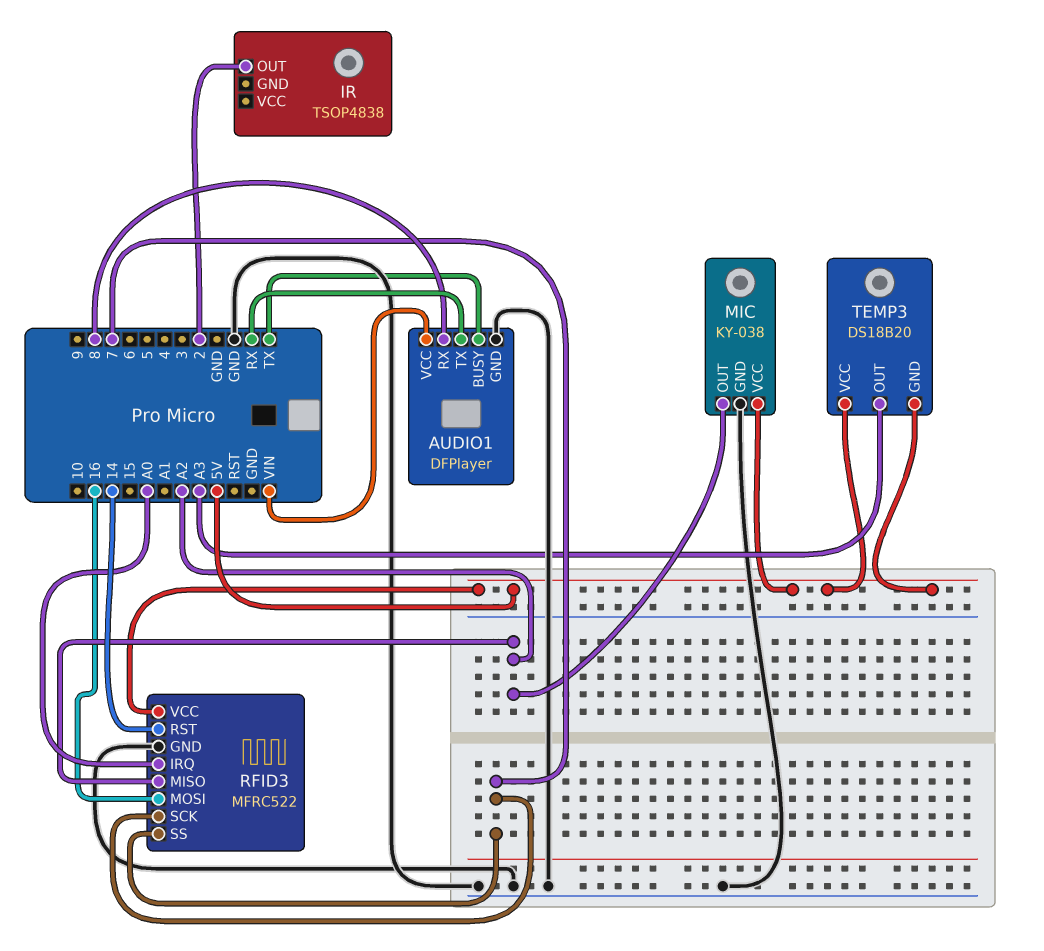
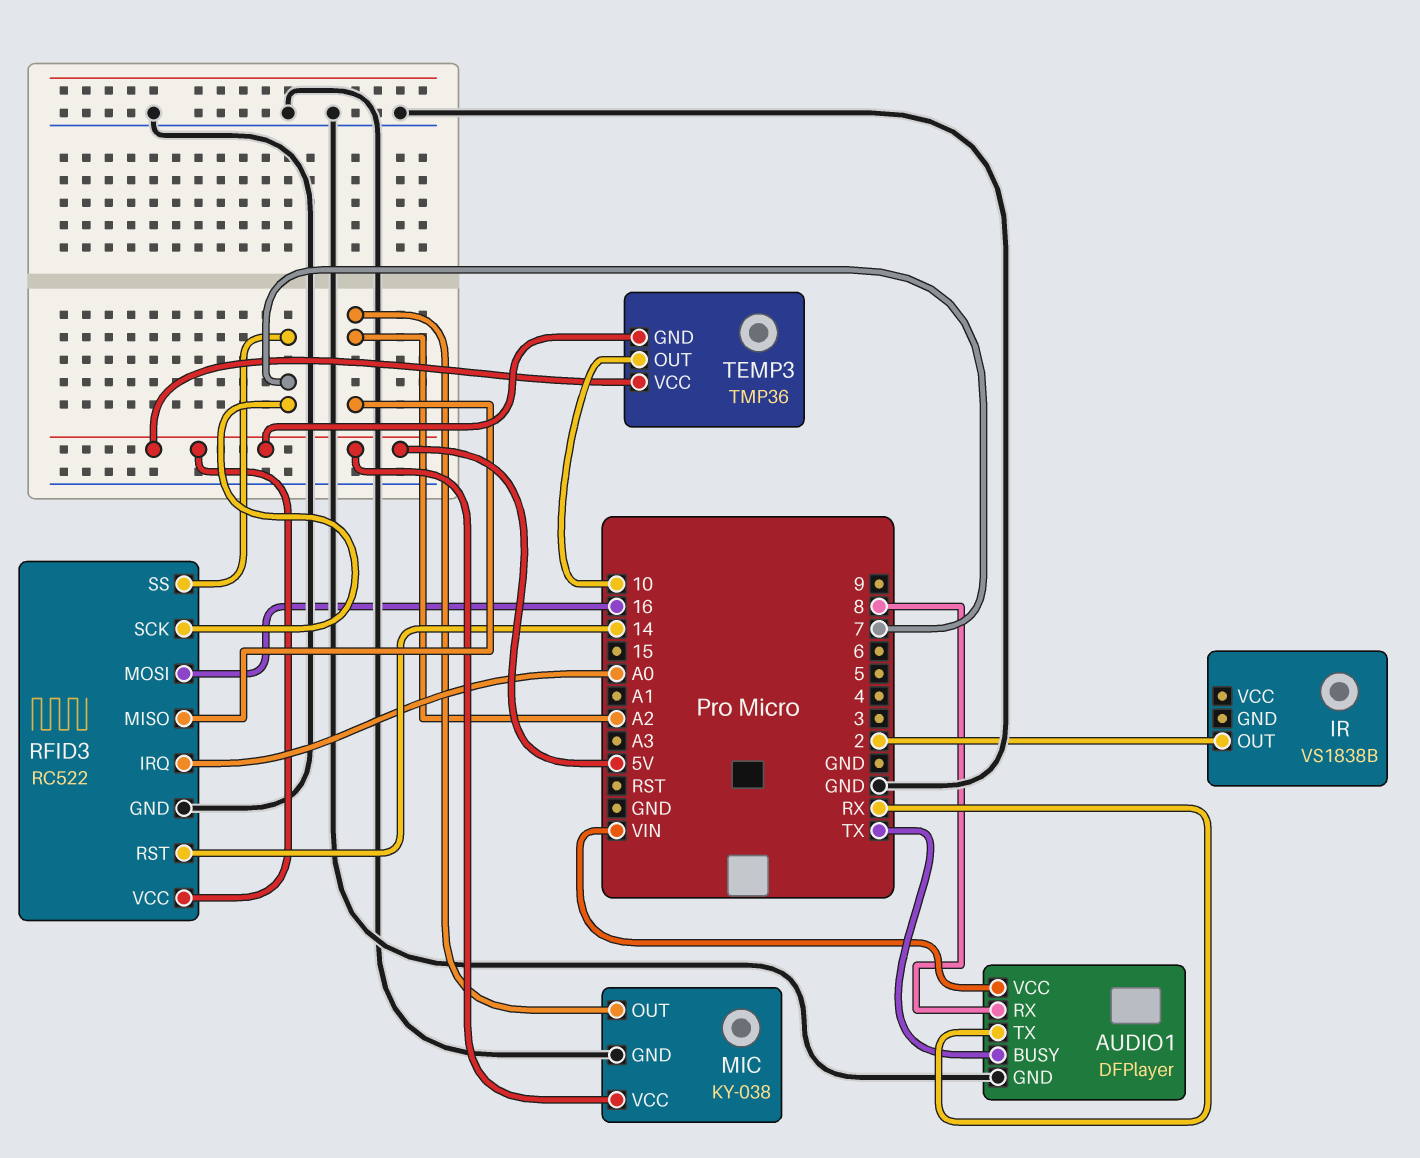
IR: TSOP4838 -> VS1838B
RFID3: MFRC522 -> RC522
TEMP3: DS18B20 -> TMP36
TEMP3 pin OUT: A3 -> 10

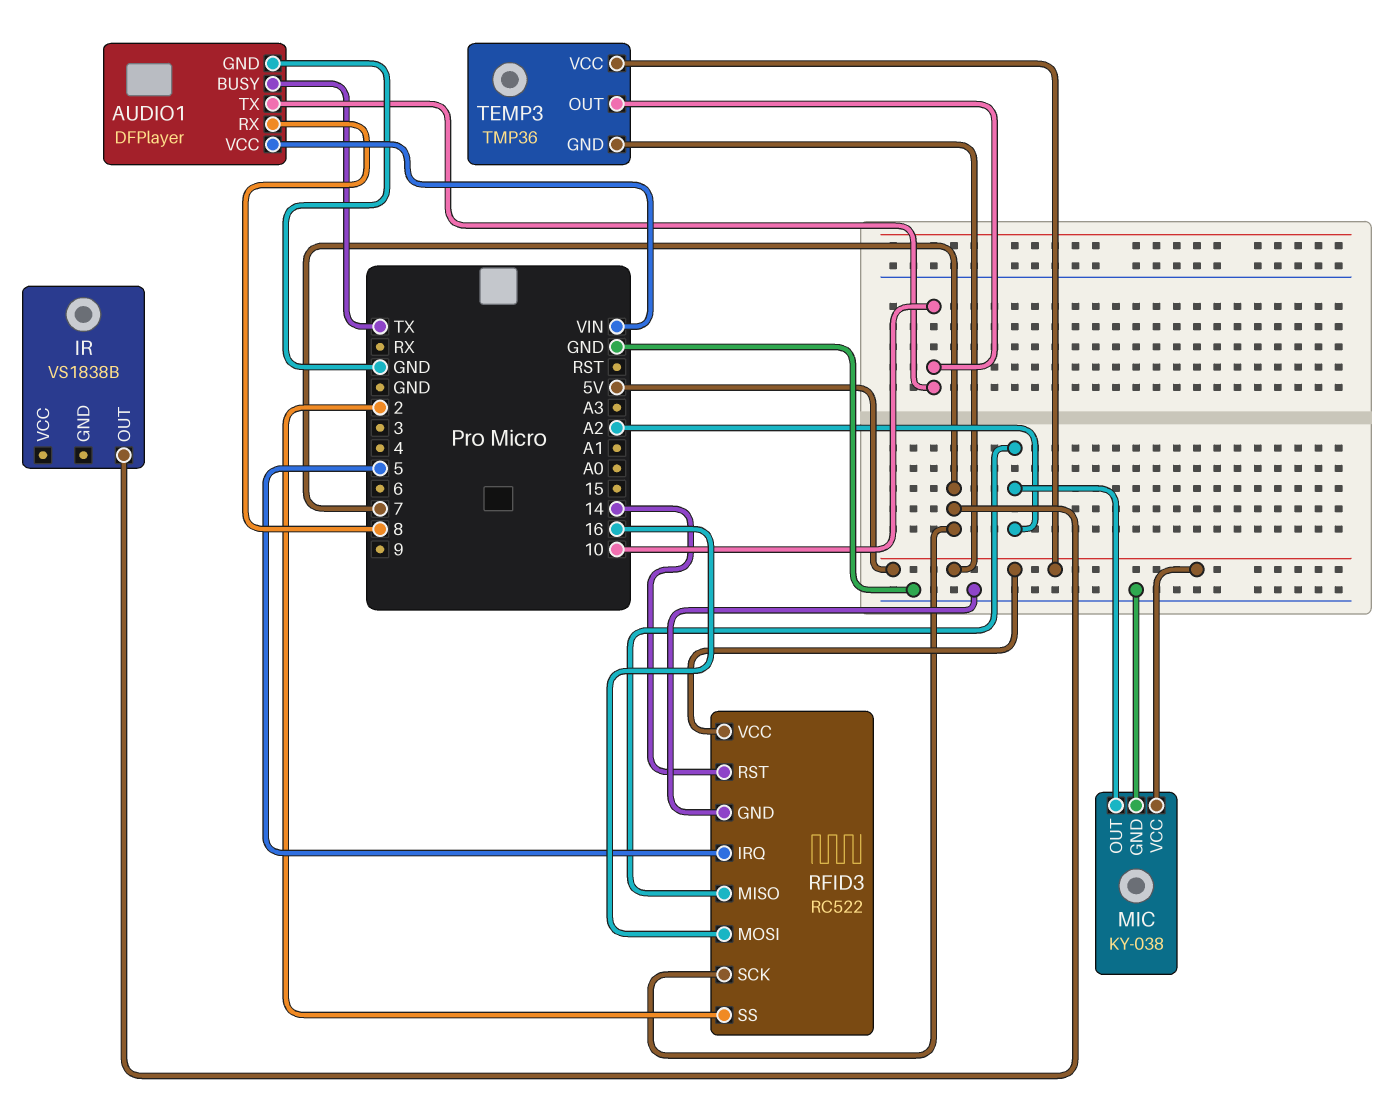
AUDIO1 pin TX: RX -> 10
IR pin OUT: 2 -> 7
RFID3 pin IRQ: A0 -> 5
RFID3 pin SS: 7 -> 2

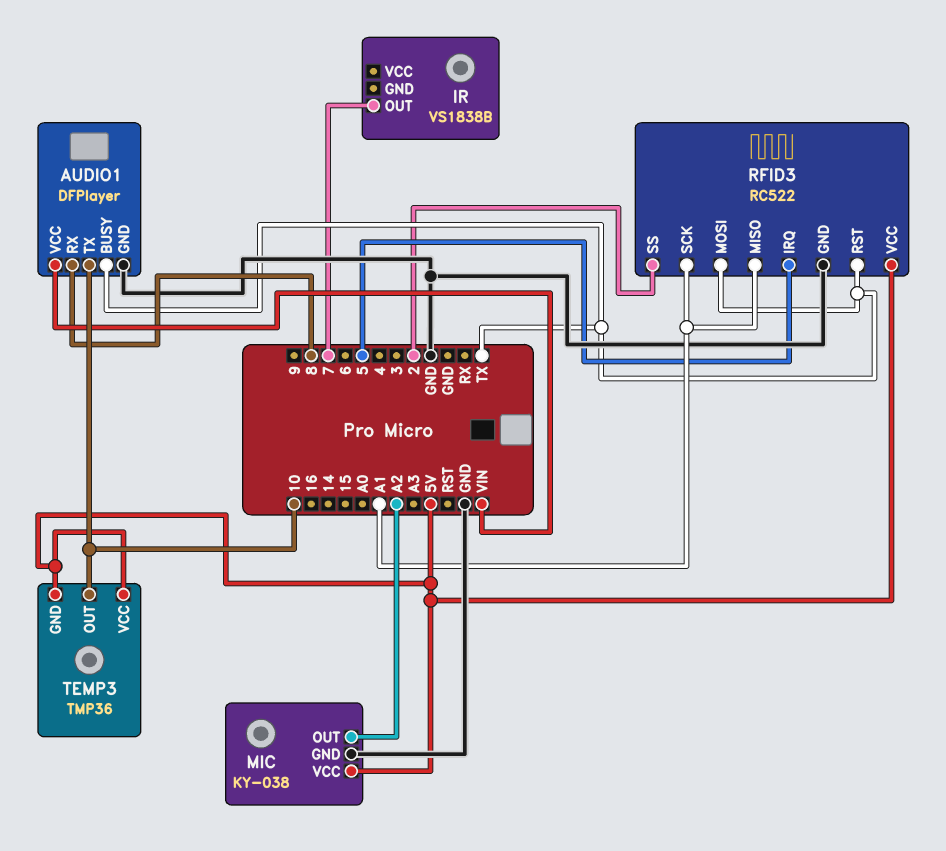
RFID3 pin MISO: A2 -> A1
RFID3 pin MOSI: 16 -> TX
RFID3 pin RST: 14 -> TX
RFID3 pin SCK: 7 -> A1

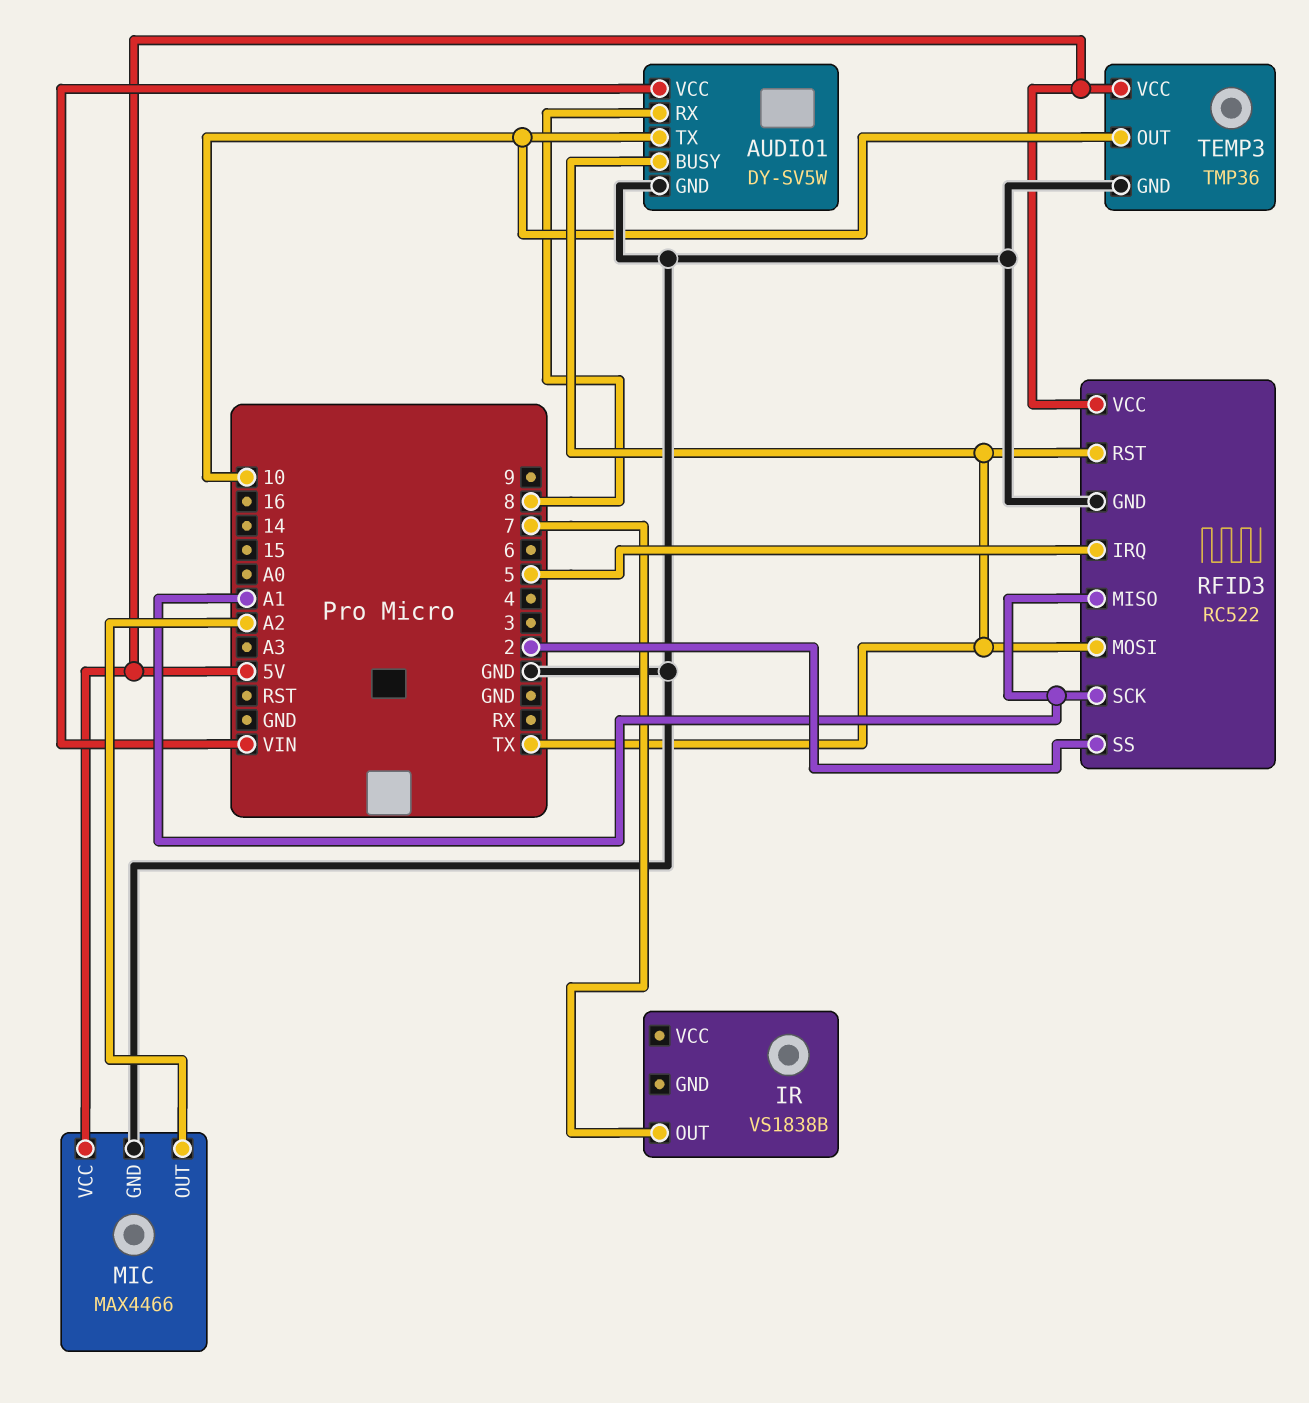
AUDIO1: DFPlayer -> DY-SV5W
MIC: KY-038 -> MAX4466
TEMP3 pin GND: 5V -> GND

